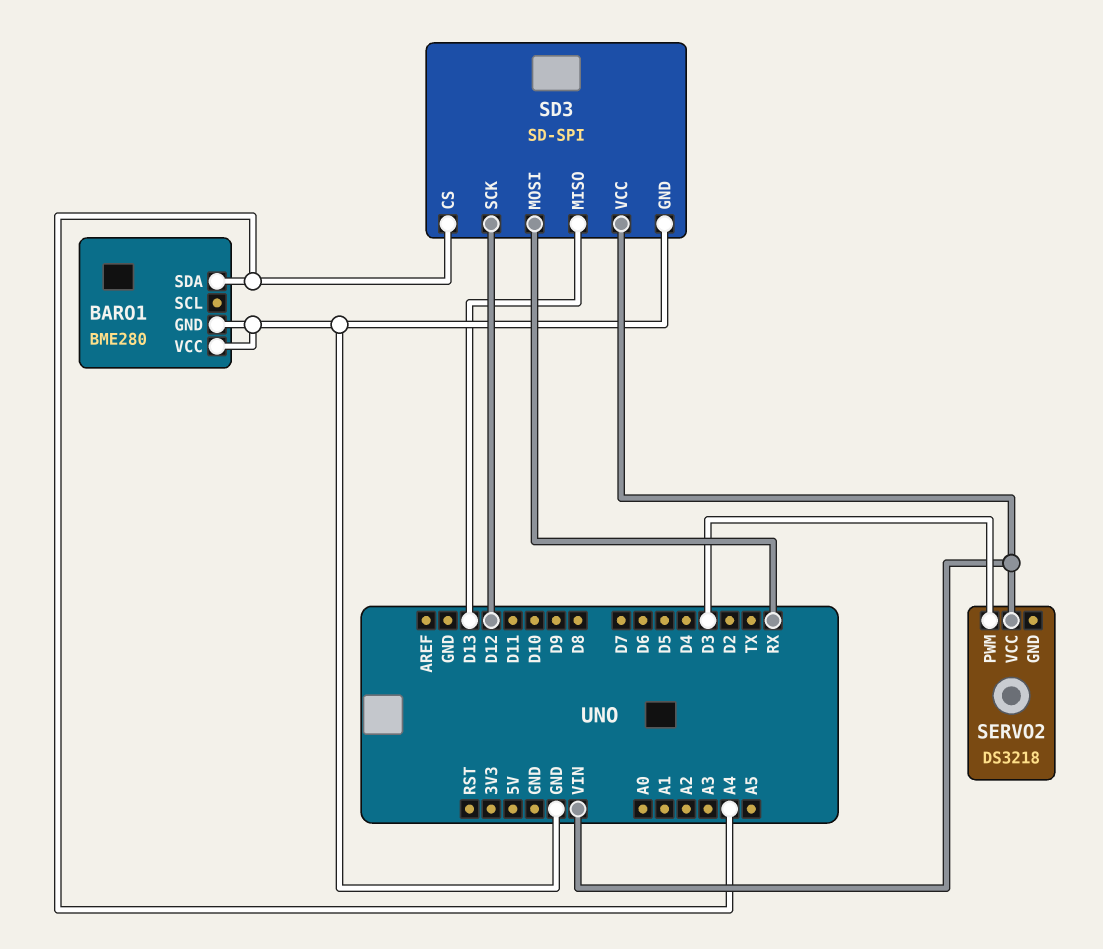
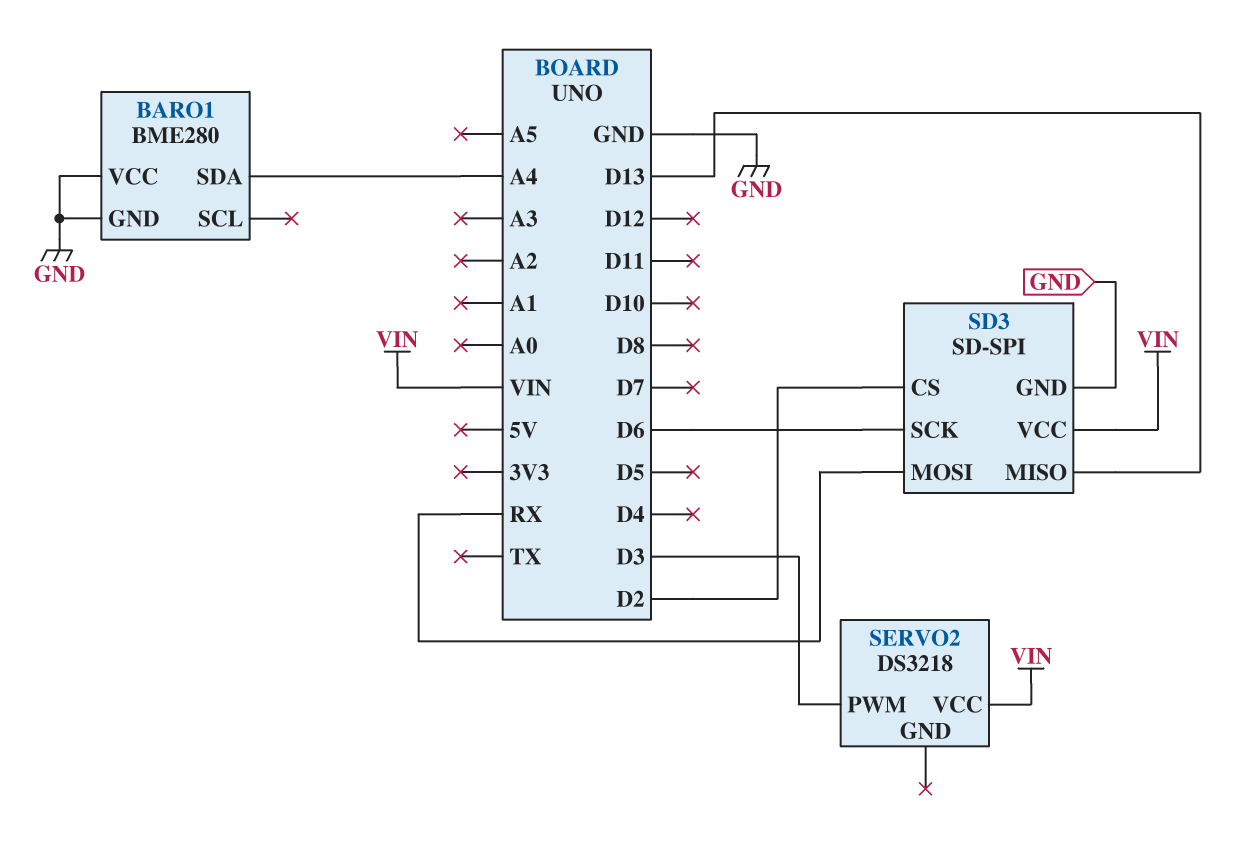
SD3 pin CS: A4 -> D2
SD3 pin SCK: D12 -> D6

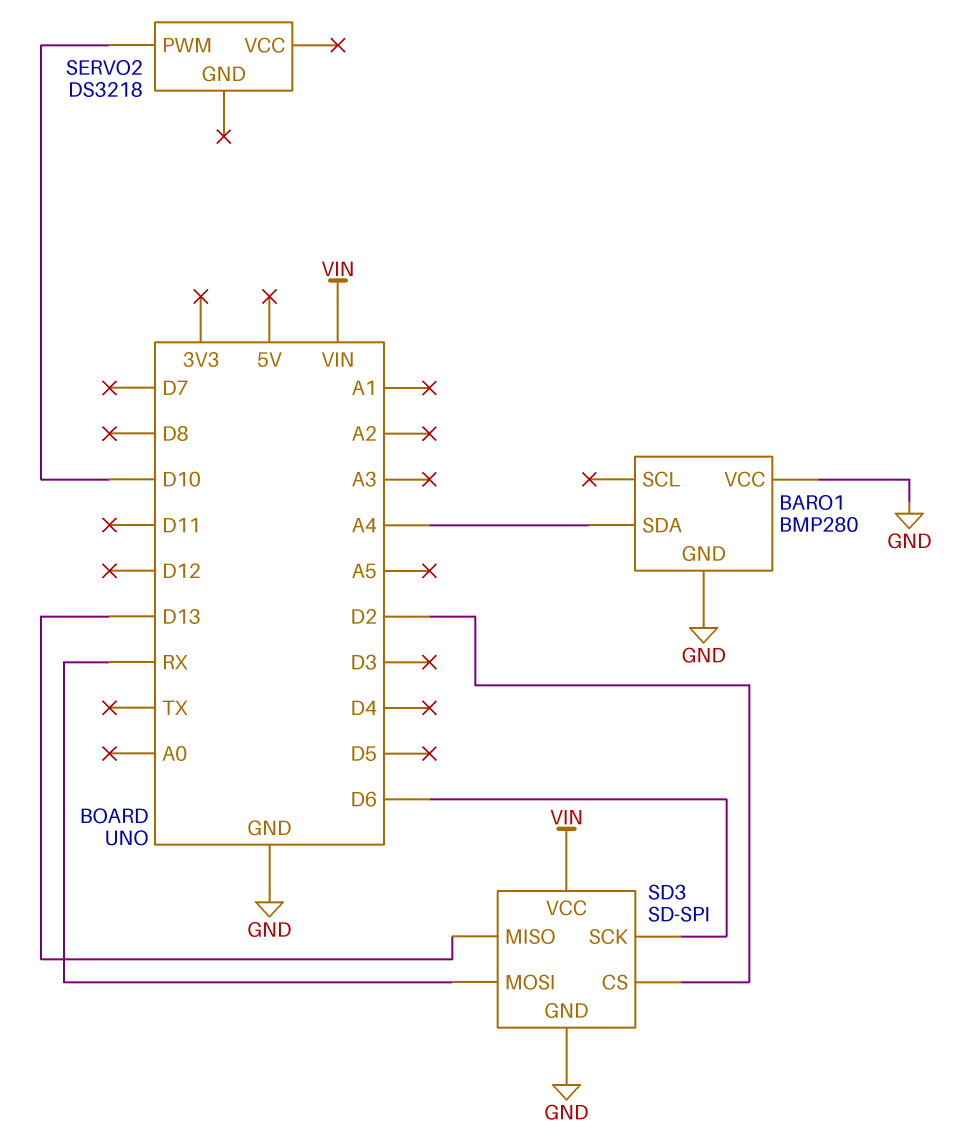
BARO1: BME280 -> BMP280
SERVO2 pin PWM: D3 -> D10
SERVO2 pin VCC: VIN -> none

